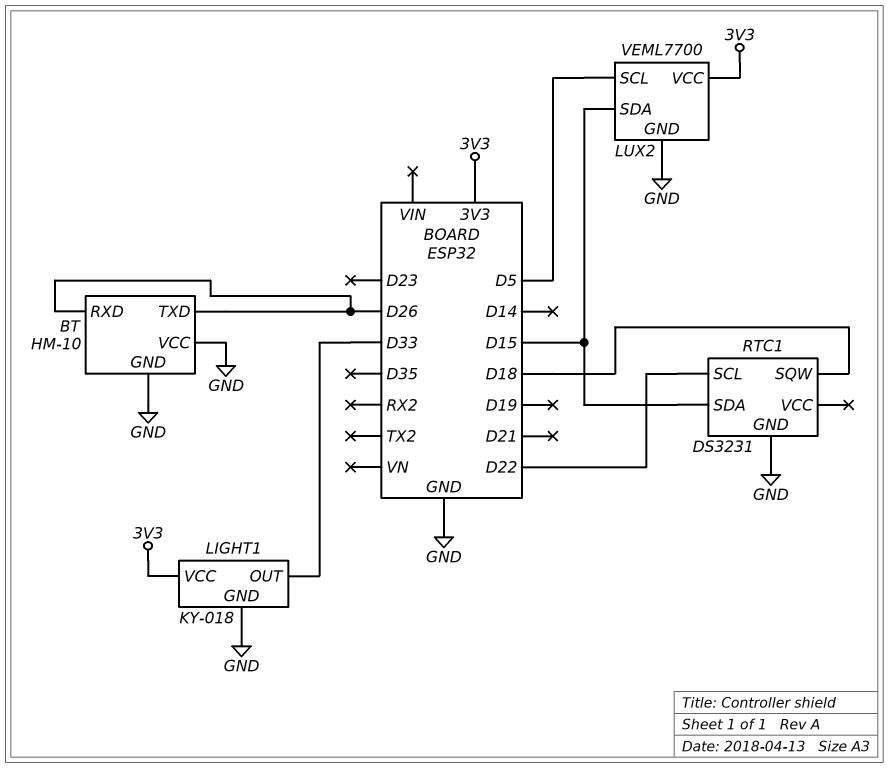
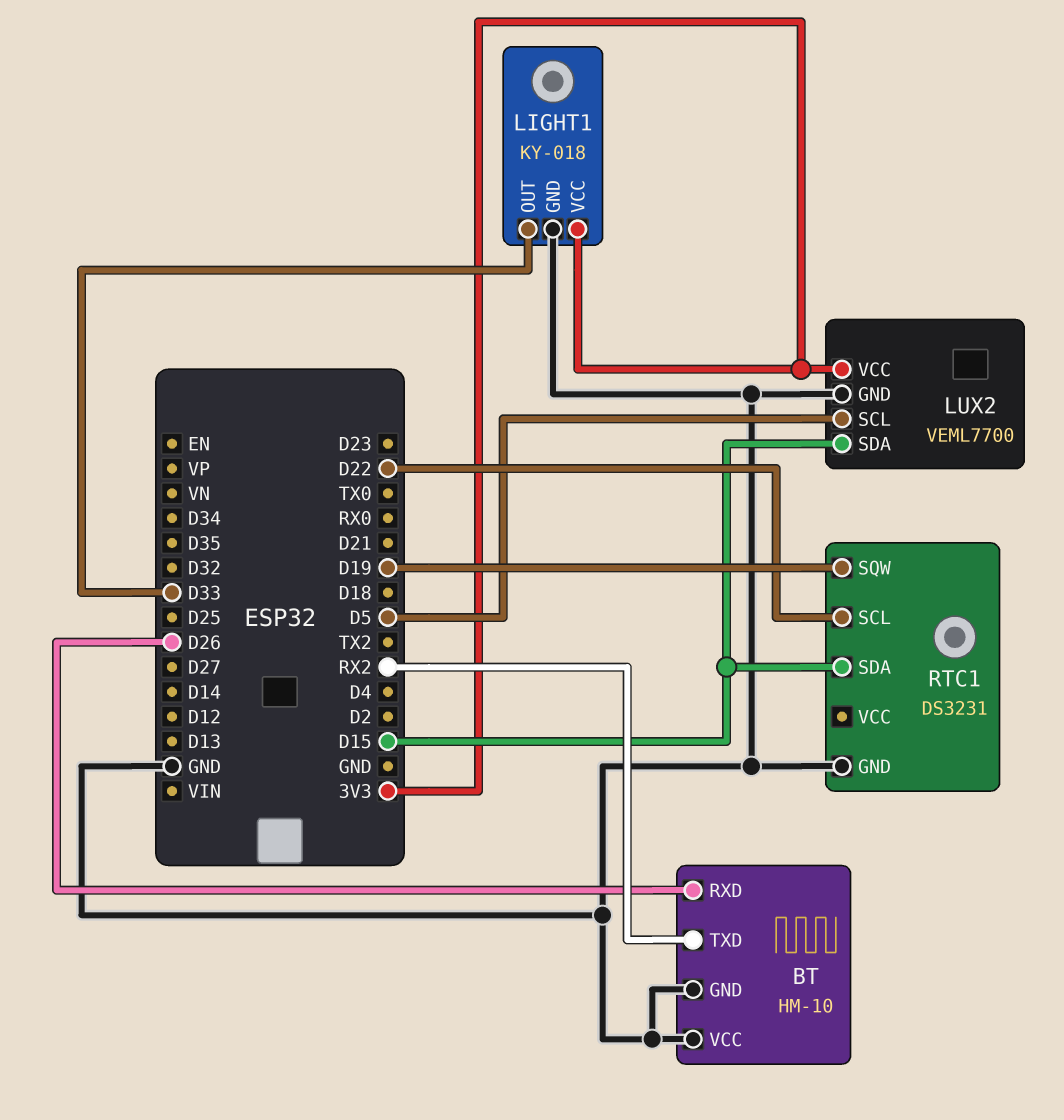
BT pin TXD: D26 -> RX2
RTC1 pin SQW: D18 -> D19

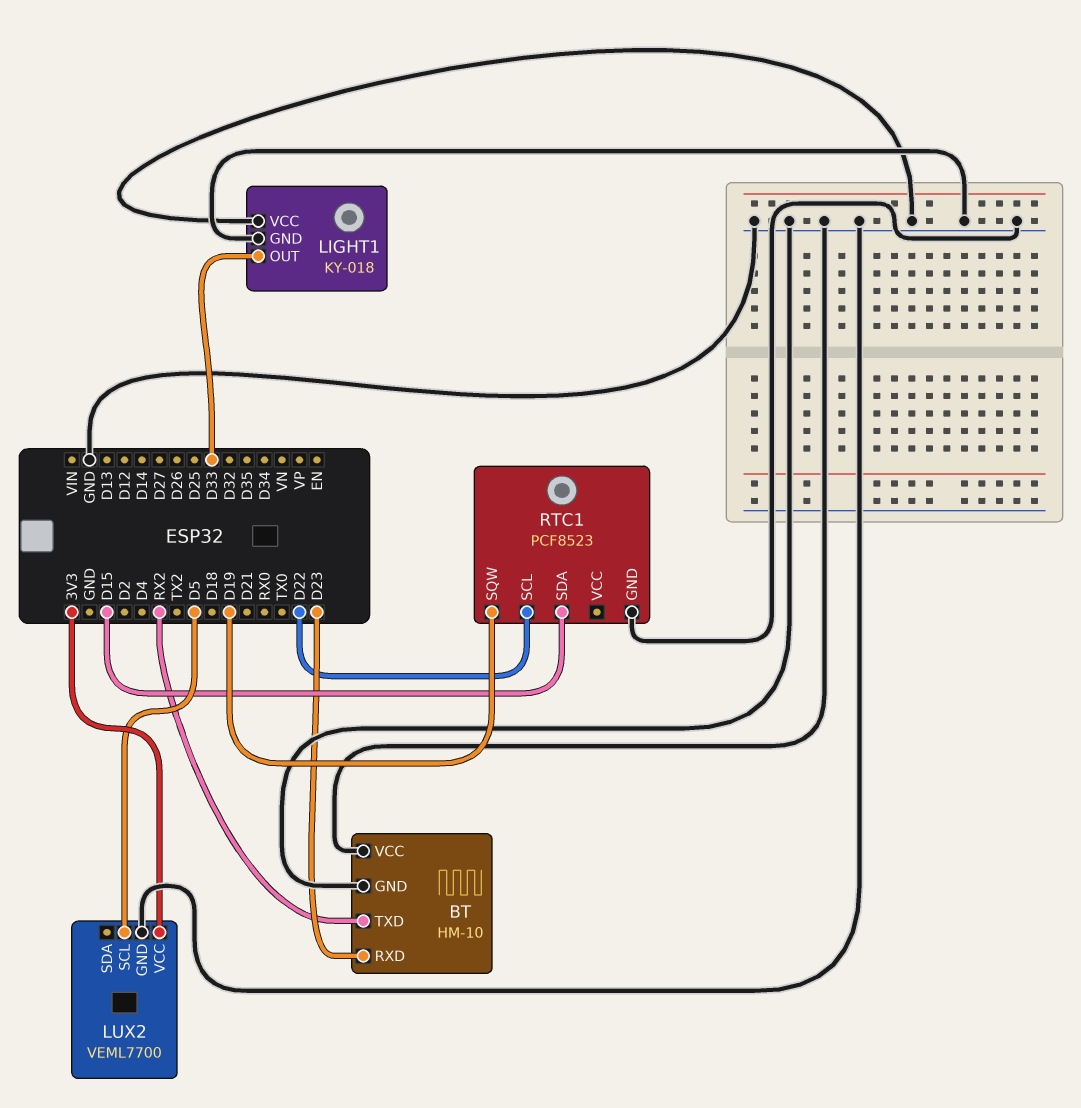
BT pin RXD: D26 -> D23
LIGHT1 pin VCC: 3V3 -> GND
LUX2 pin SDA: D15 -> none
RTC1: DS3231 -> PCF8523

